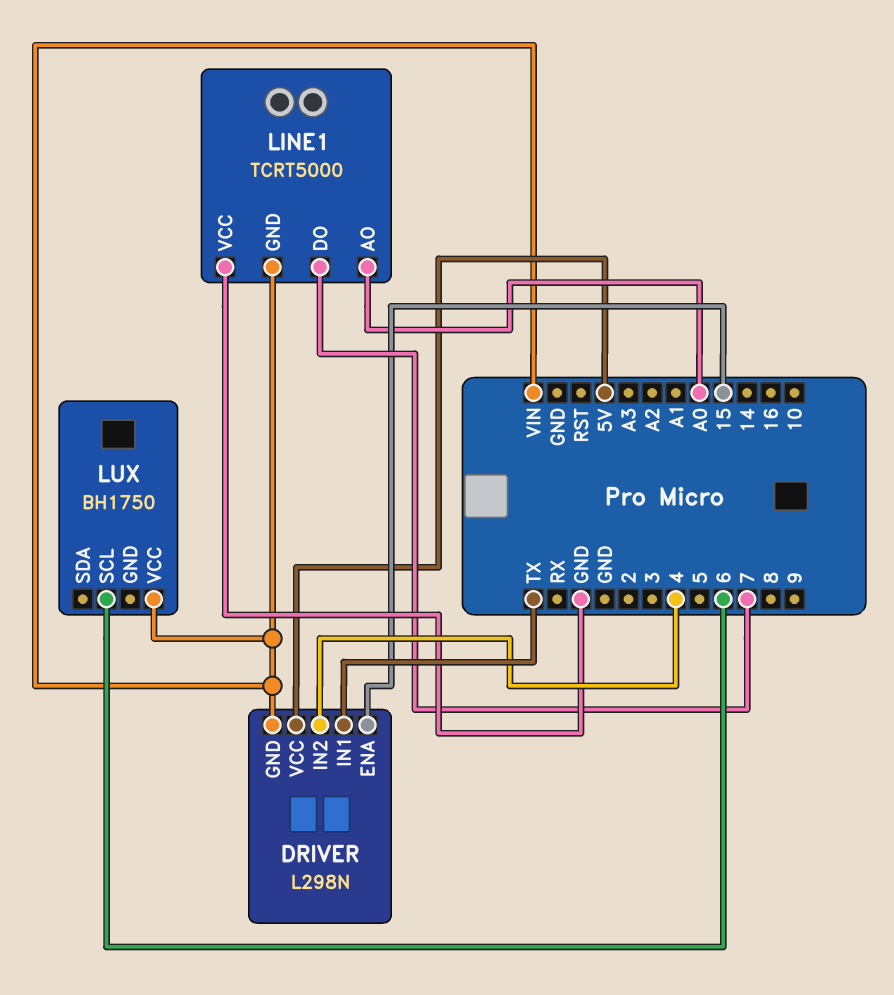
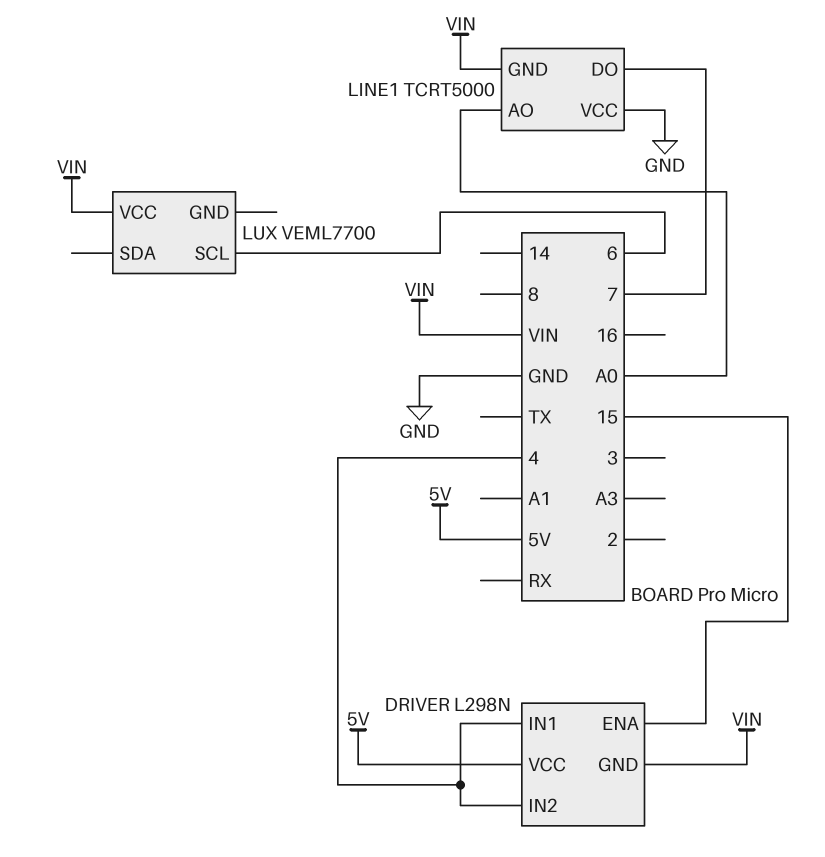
DRIVER pin IN1: TX -> 4
LUX: BH1750 -> VEML7700

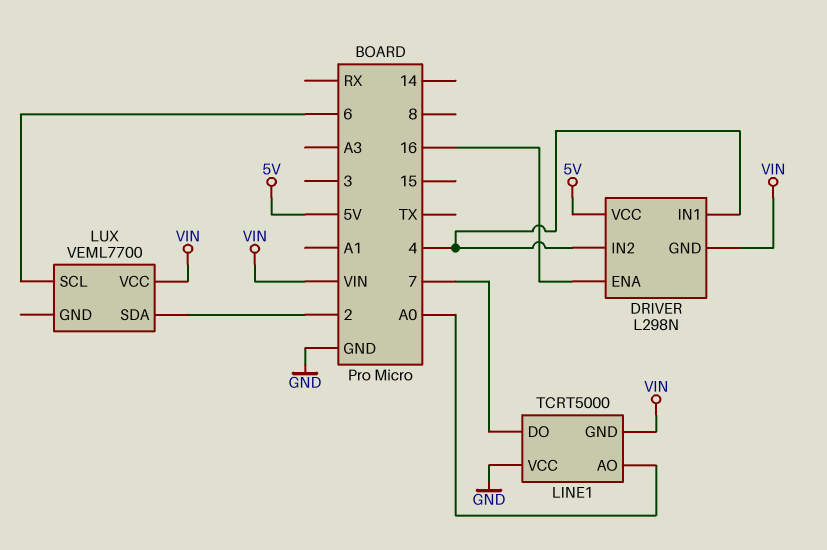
DRIVER pin ENA: 15 -> 16
LUX pin SDA: none -> 2

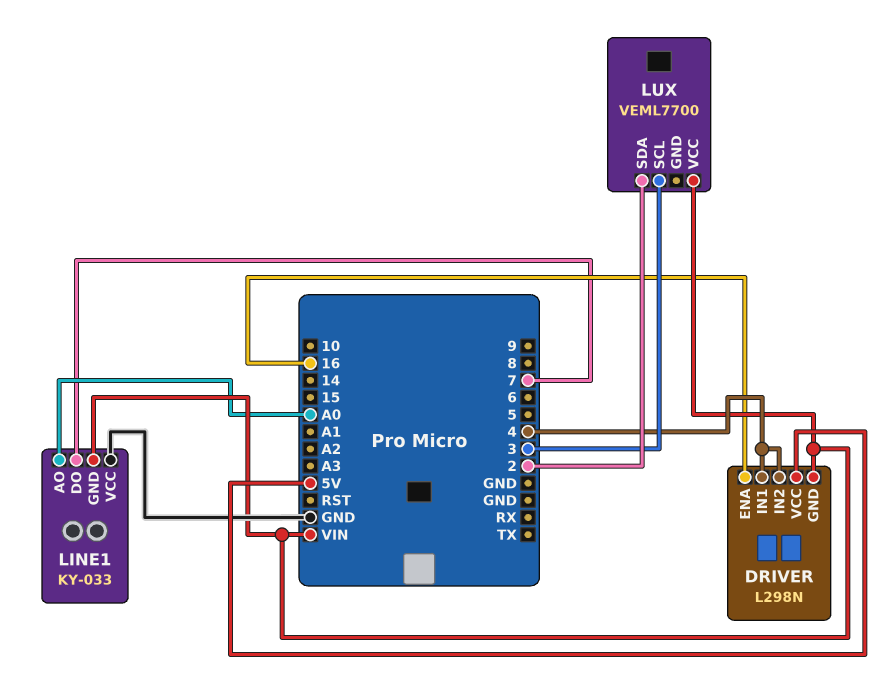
LINE1: TCRT5000 -> KY-033
LUX pin SCL: 6 -> 3

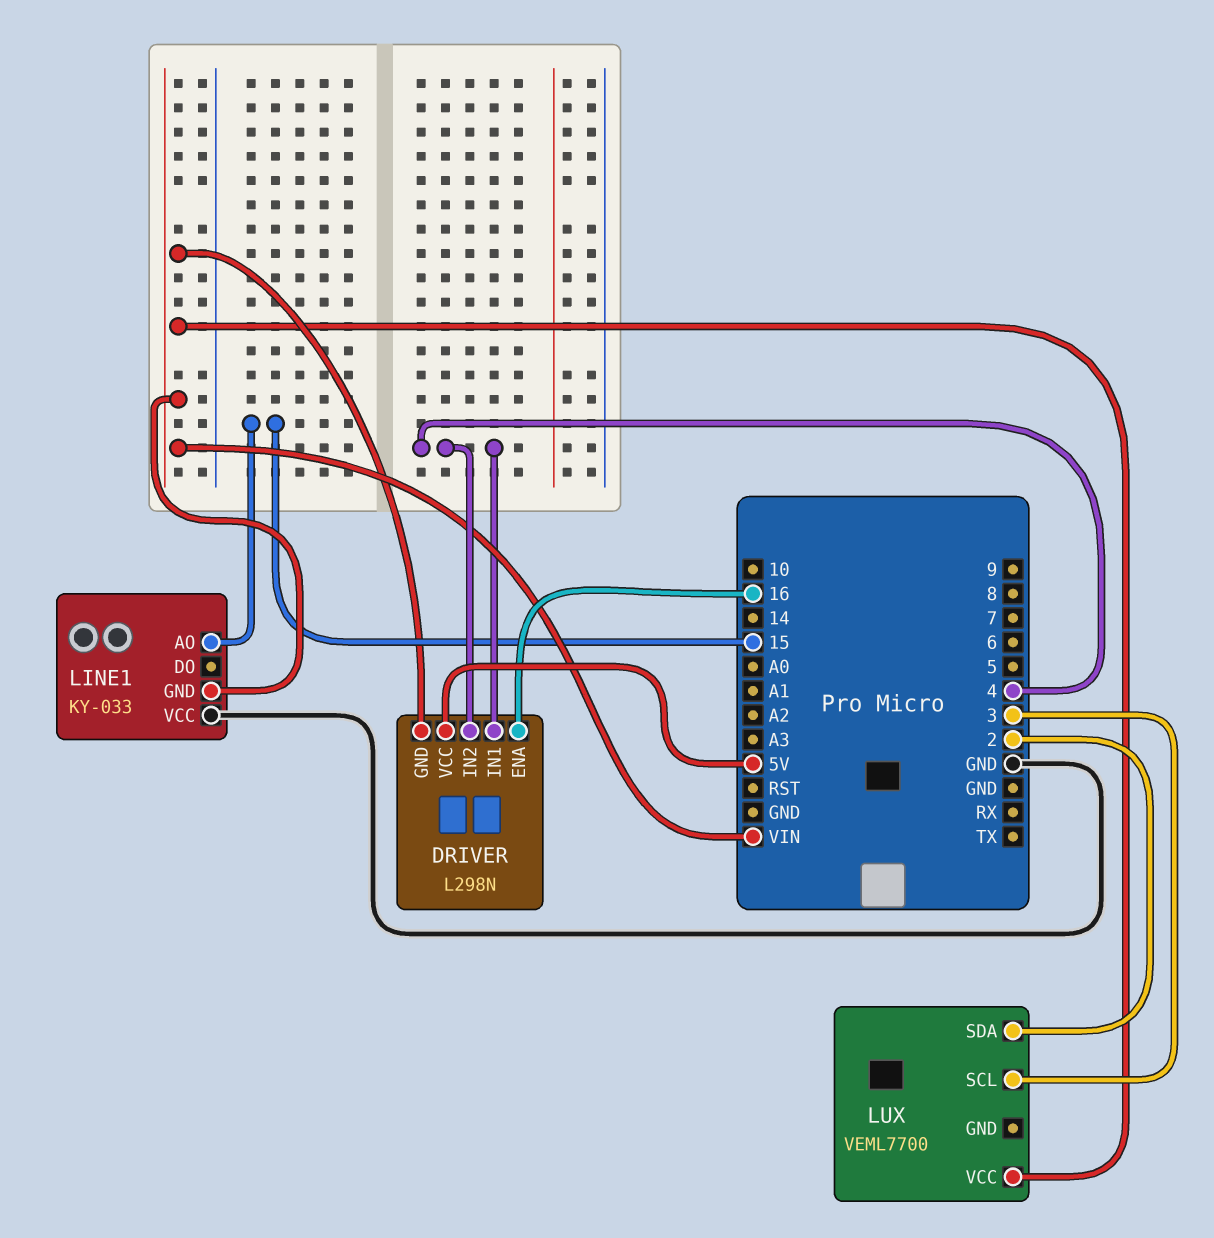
LINE1 pin AO: A0 -> 15
LINE1 pin DO: 7 -> none

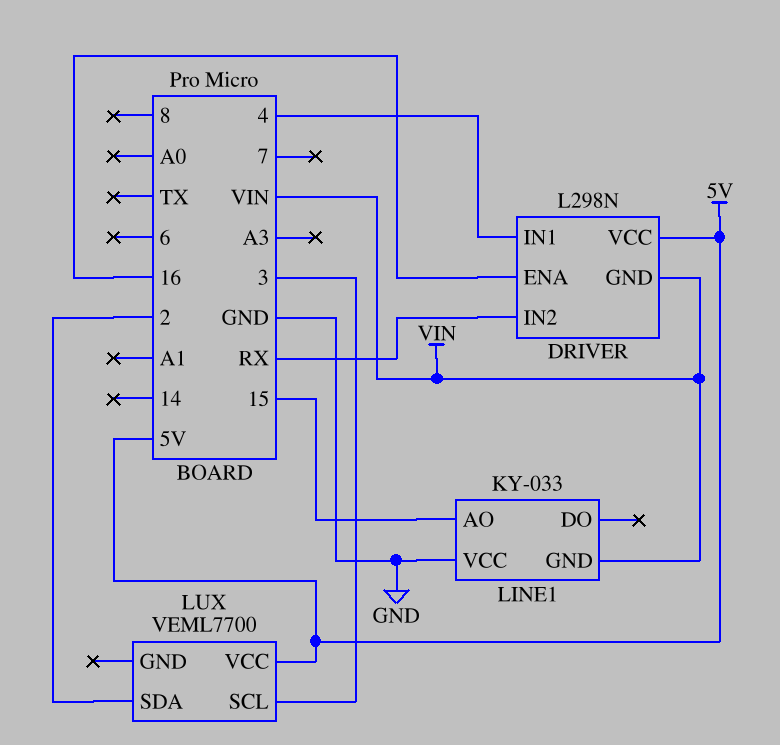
DRIVER pin IN2: 4 -> RX
LUX pin VCC: VIN -> 5V

